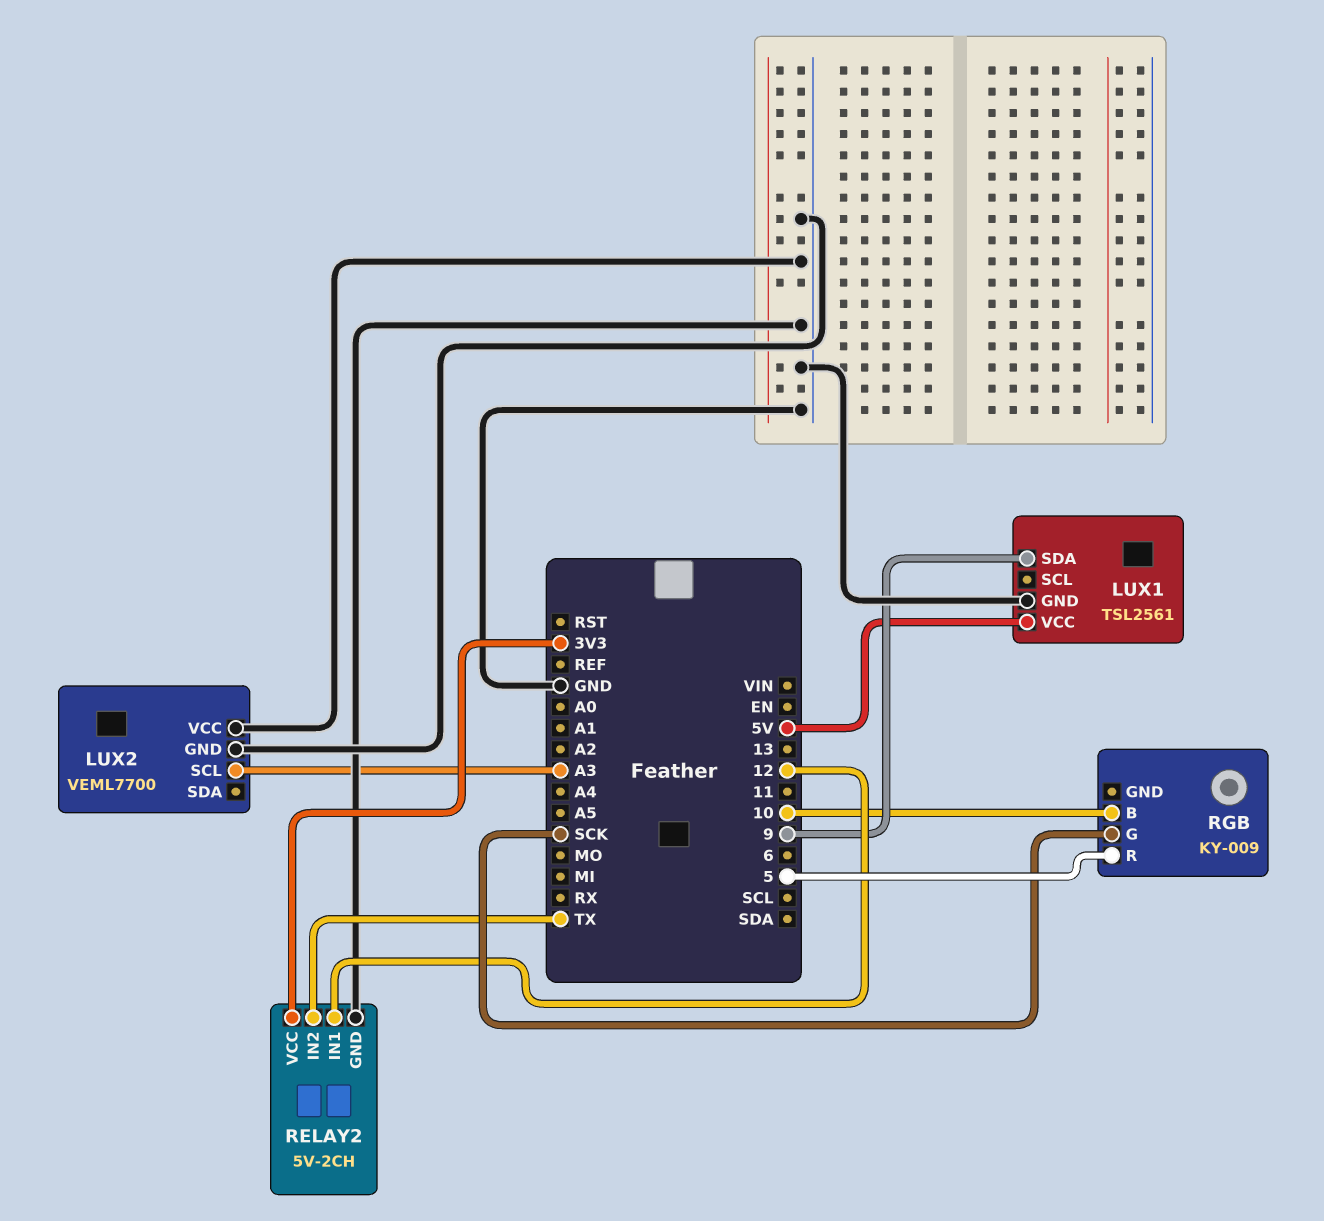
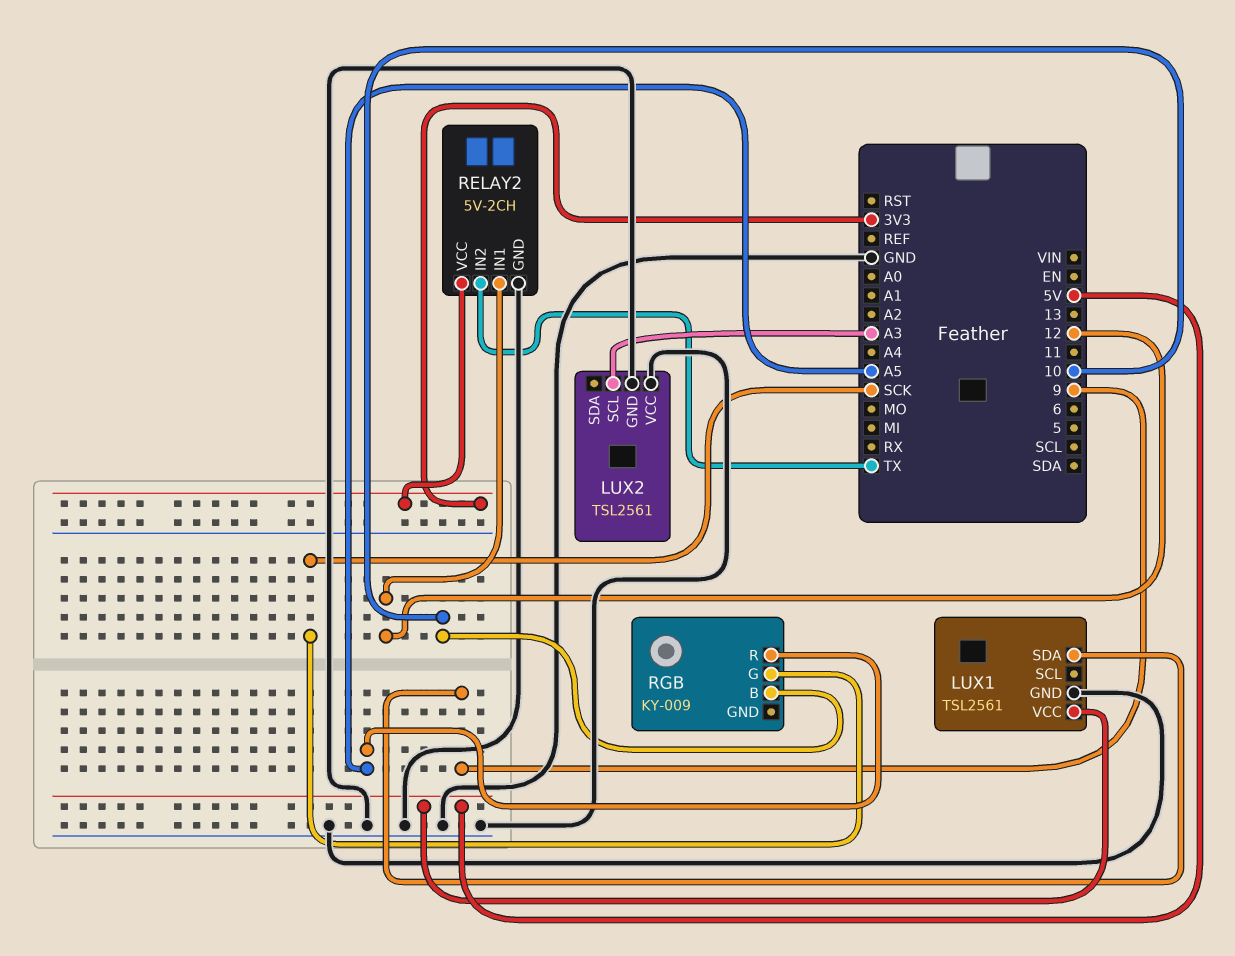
LUX2: VEML7700 -> TSL2561
RGB pin R: 5 -> A5

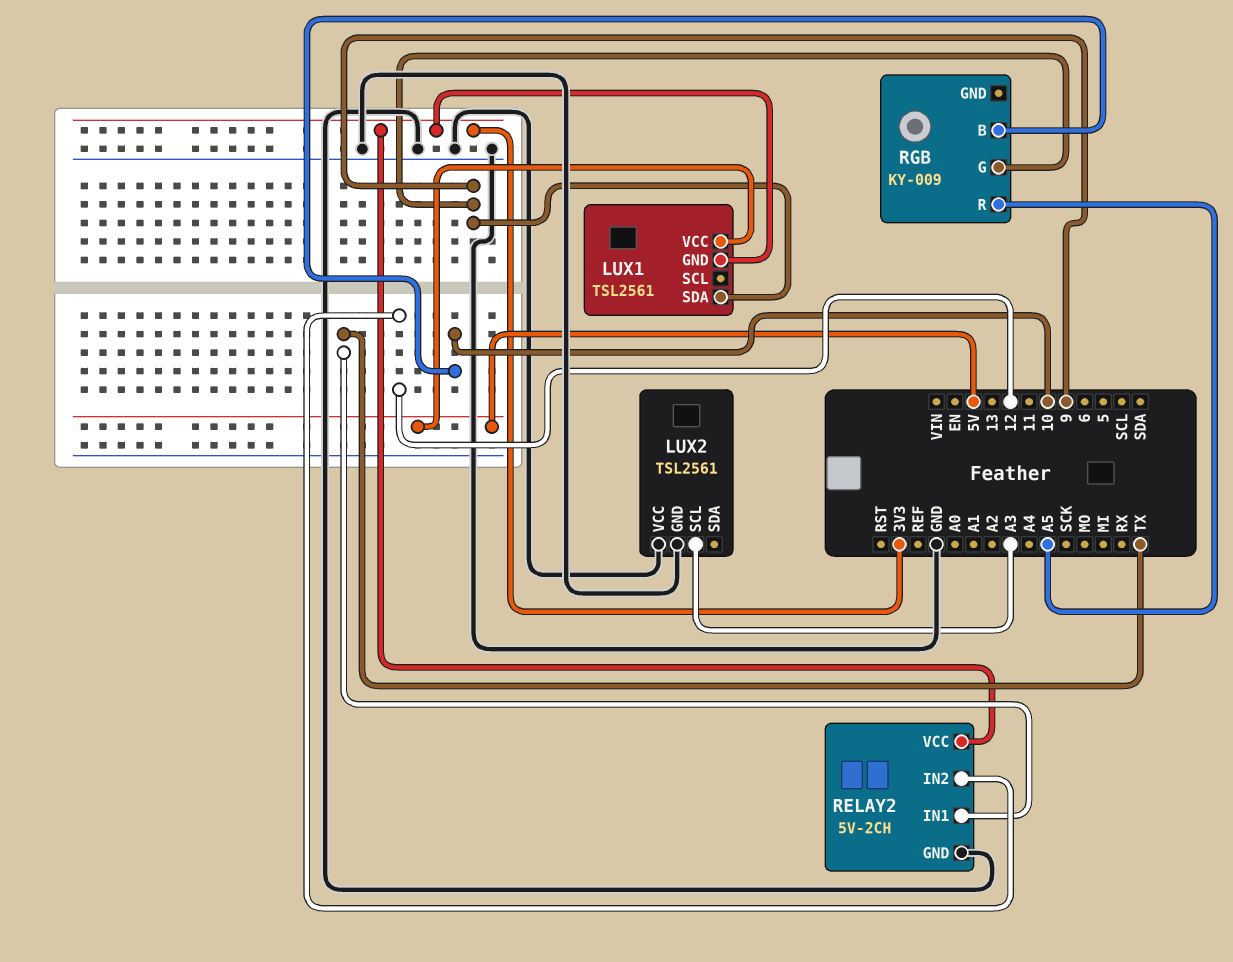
LUX1 pin GND: GND -> 3V3
RELAY2 pin IN1: 12 -> TX
RELAY2 pin IN2: TX -> 12
RGB pin G: SCK -> 9

